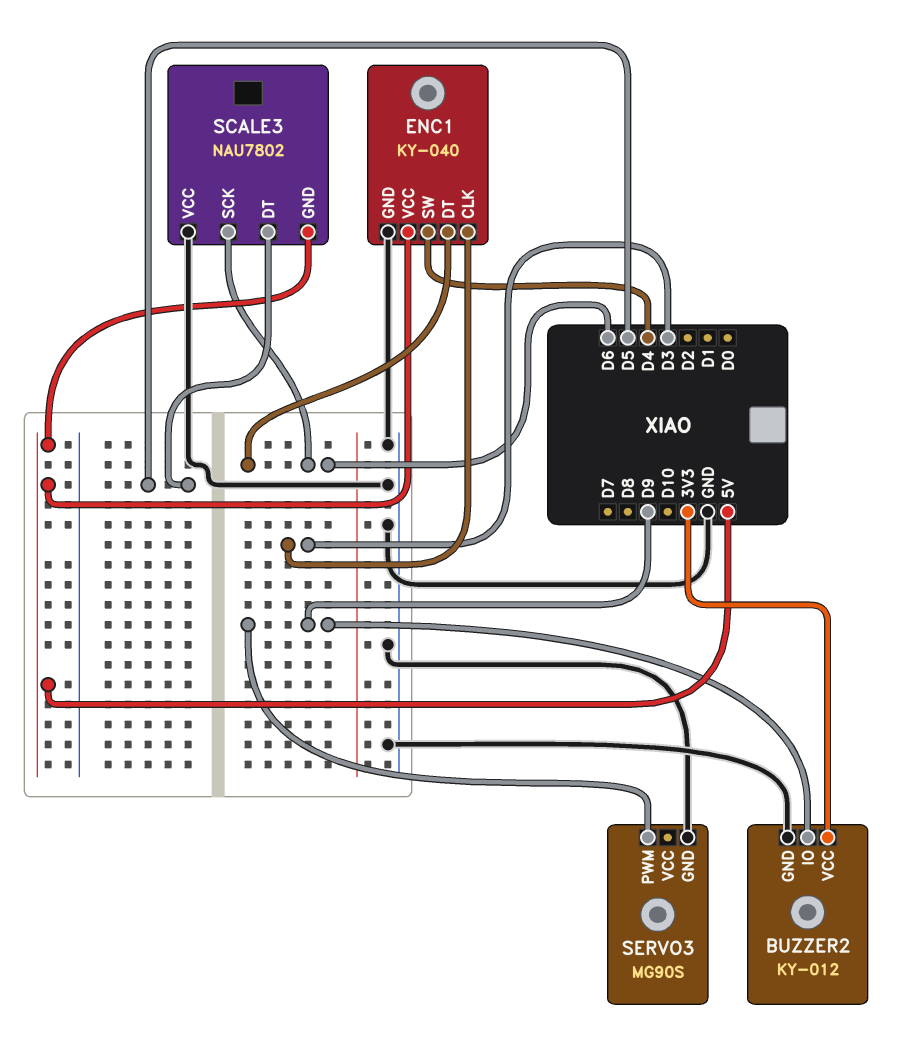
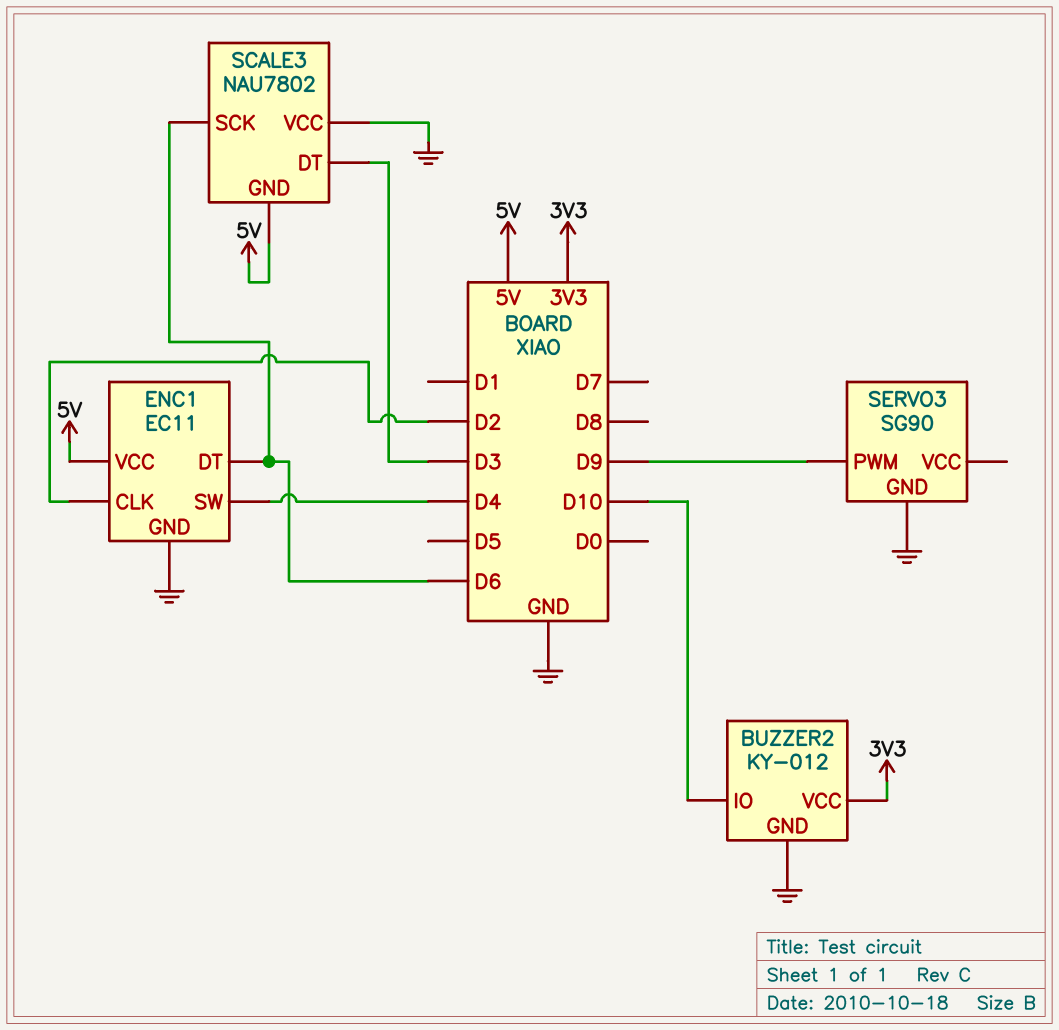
BUZZER2 pin IO: D9 -> D10
ENC1: KY-040 -> EC11
ENC1 pin CLK: D3 -> D2
SCALE3 pin DT: D5 -> D3
SERVO3: MG90S -> SG90

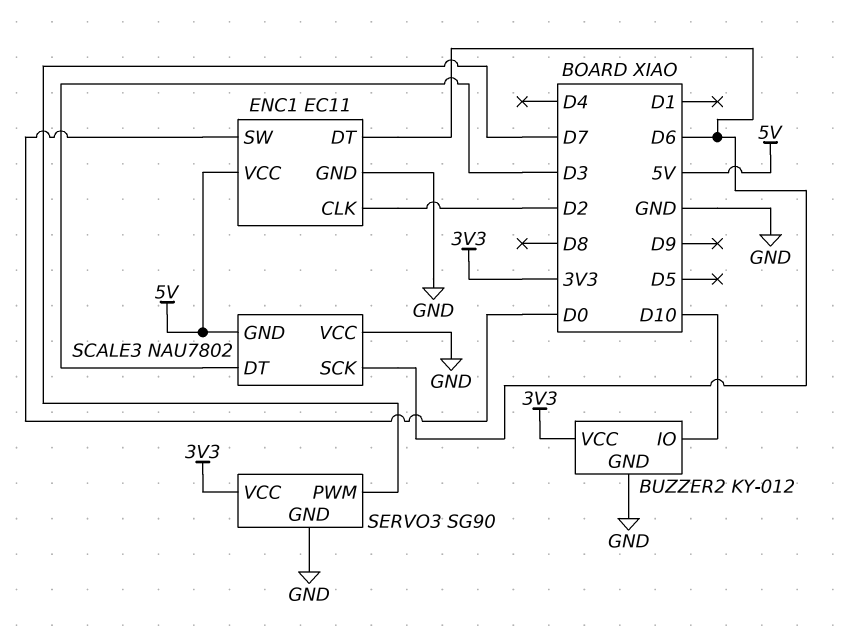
ENC1 pin SW: D4 -> D0
SERVO3 pin PWM: D9 -> D7
SERVO3 pin VCC: none -> 3V3

